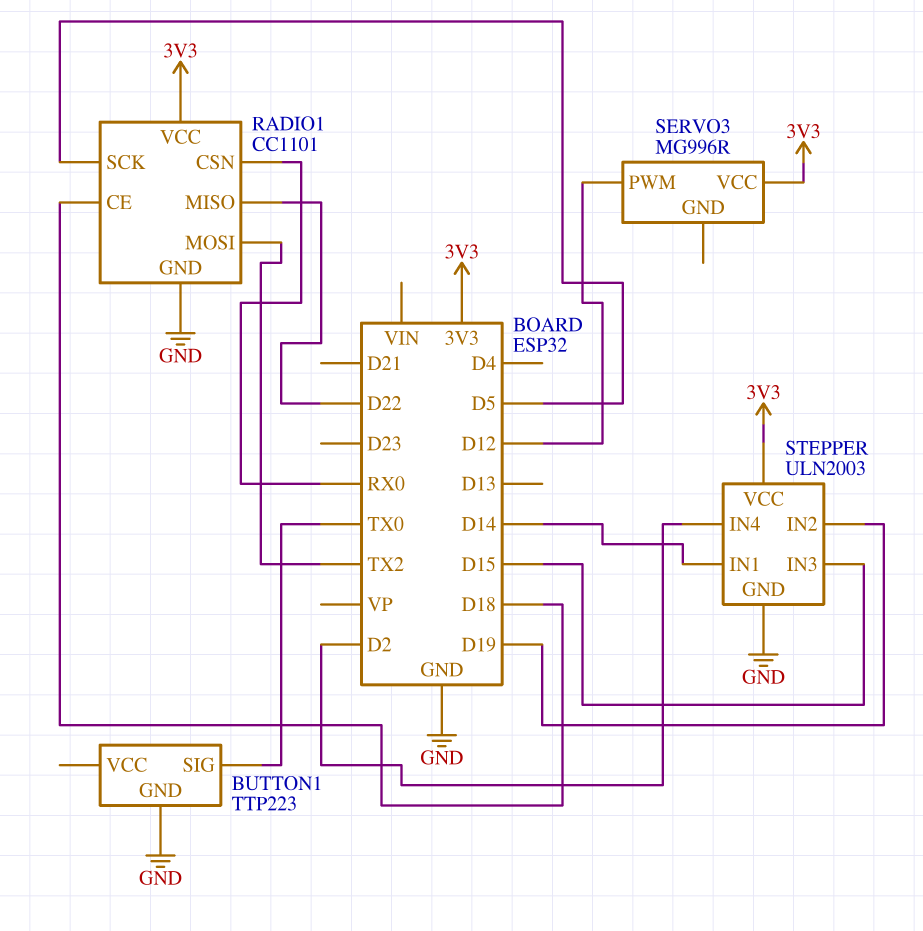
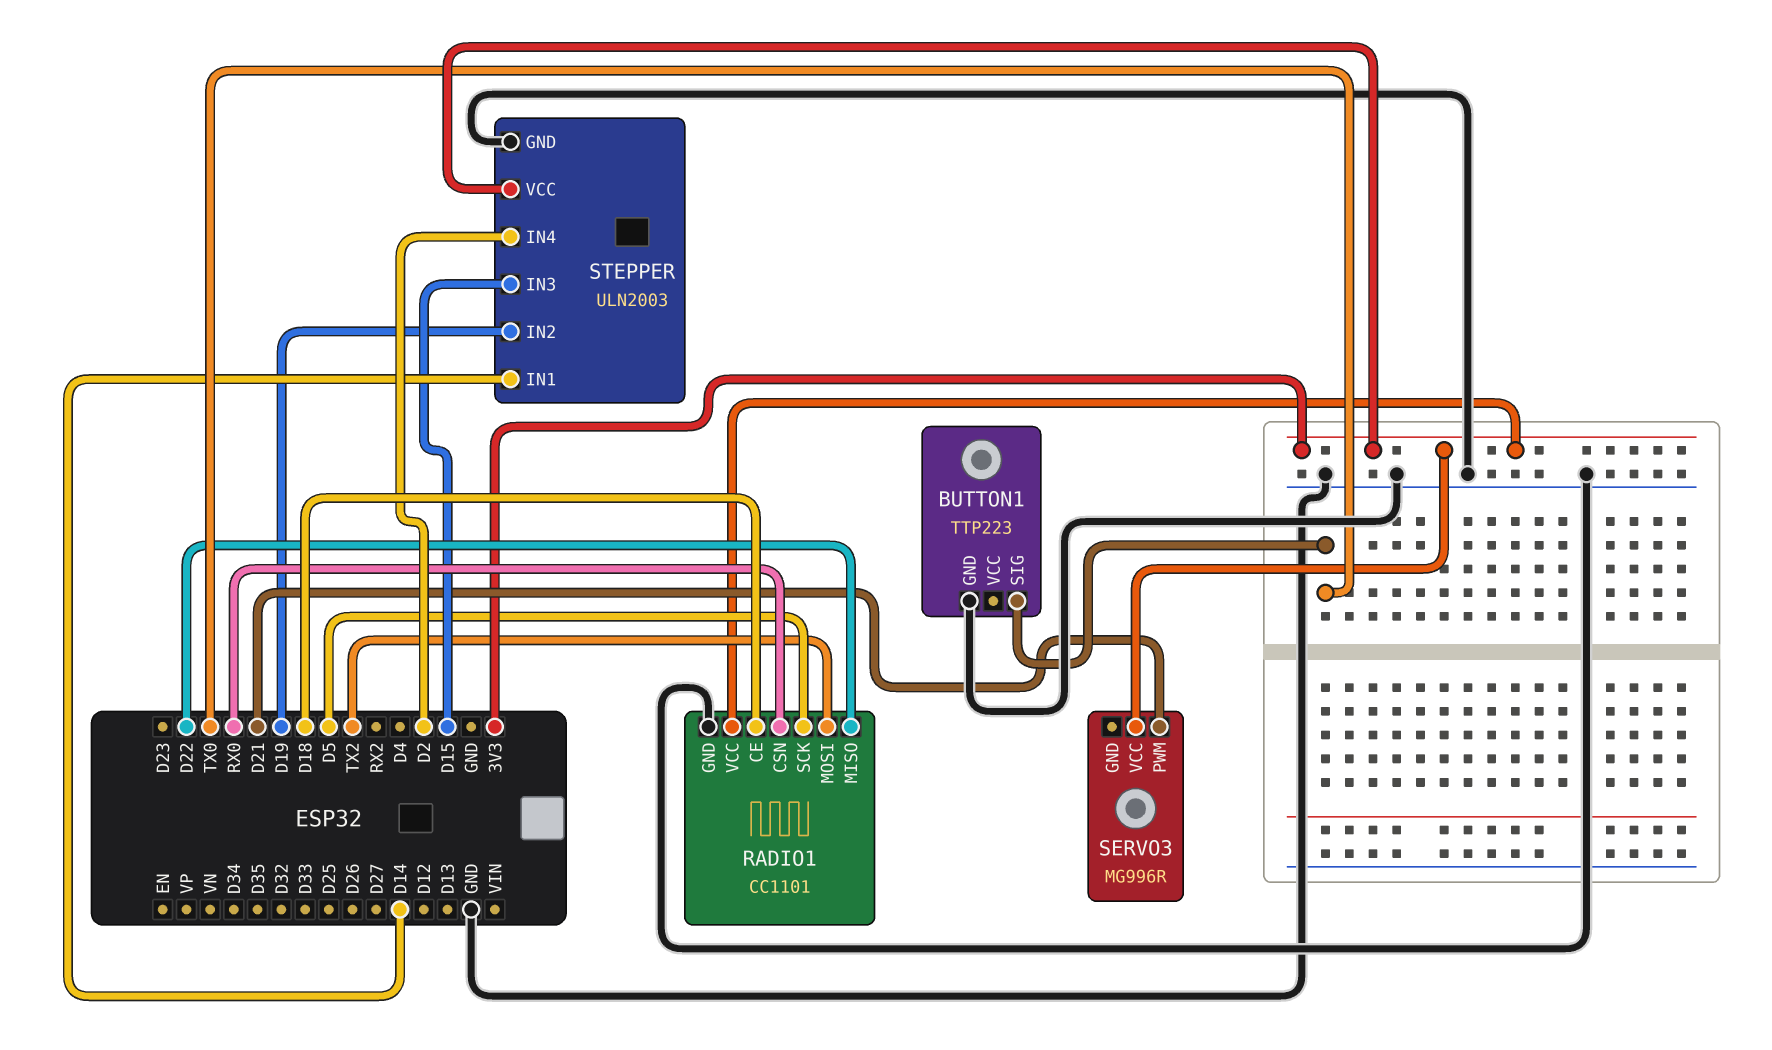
SERVO3 pin PWM: D12 -> D21

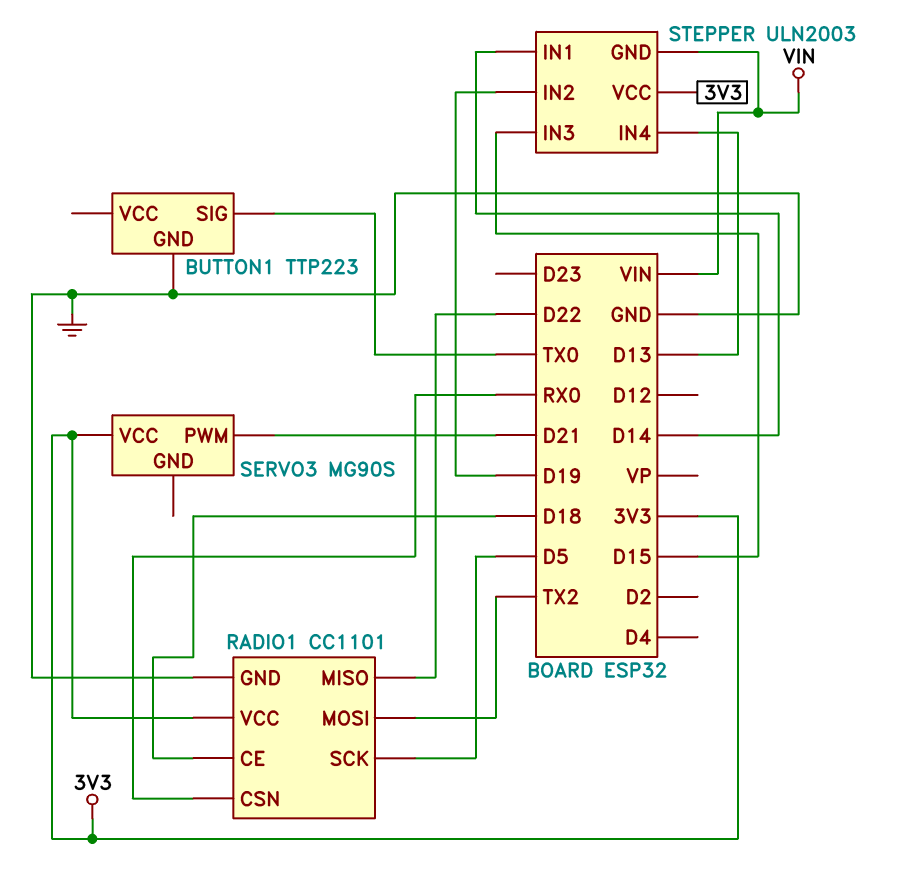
SERVO3: MG996R -> MG90S
STEPPER pin GND: GND -> VIN
STEPPER pin IN4: D2 -> D13

